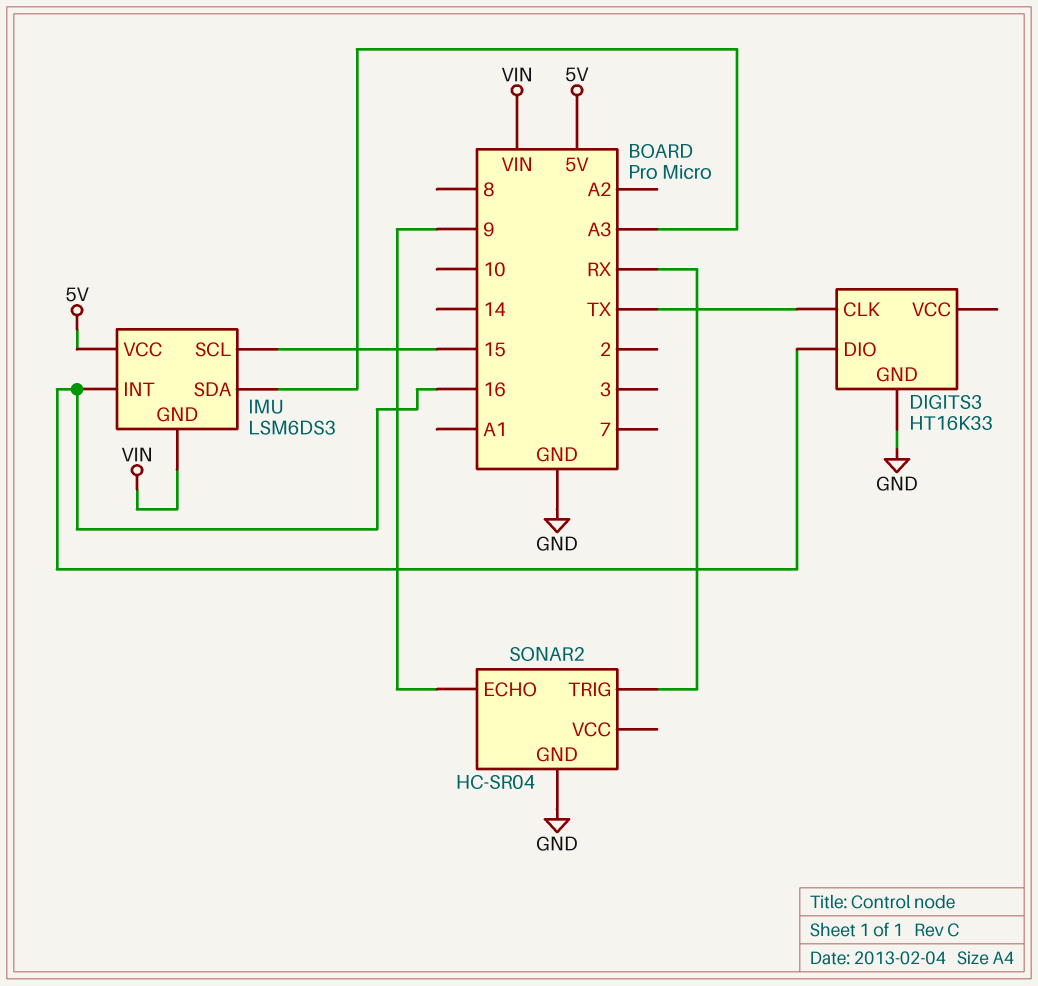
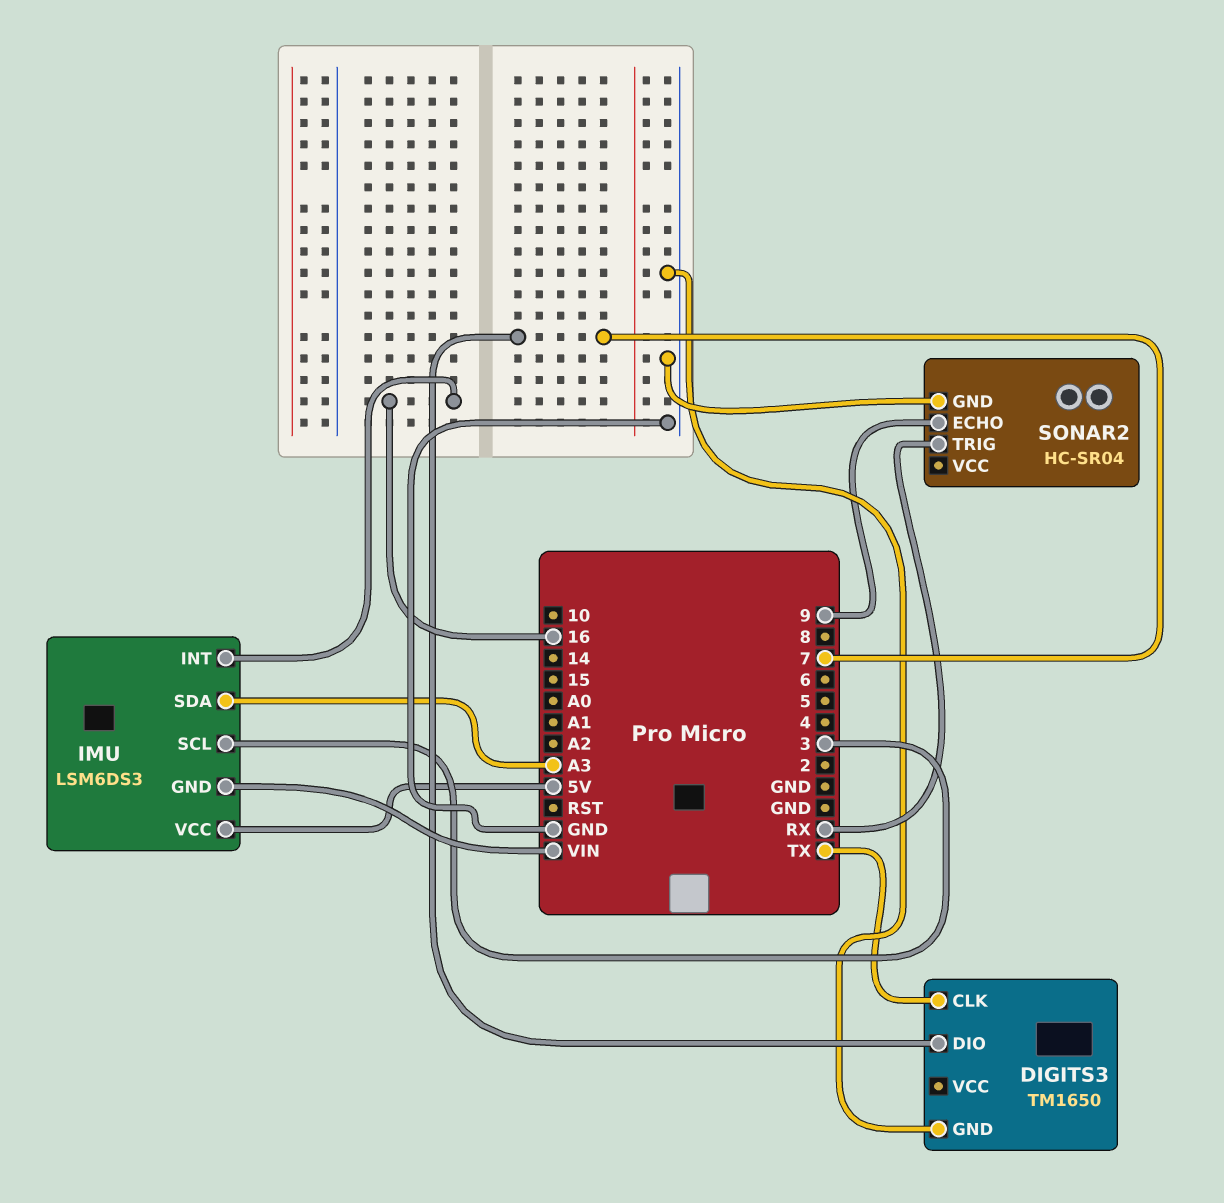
DIGITS3: HT16K33 -> TM1650
DIGITS3 pin DIO: 16 -> 7
IMU pin SCL: 15 -> 3

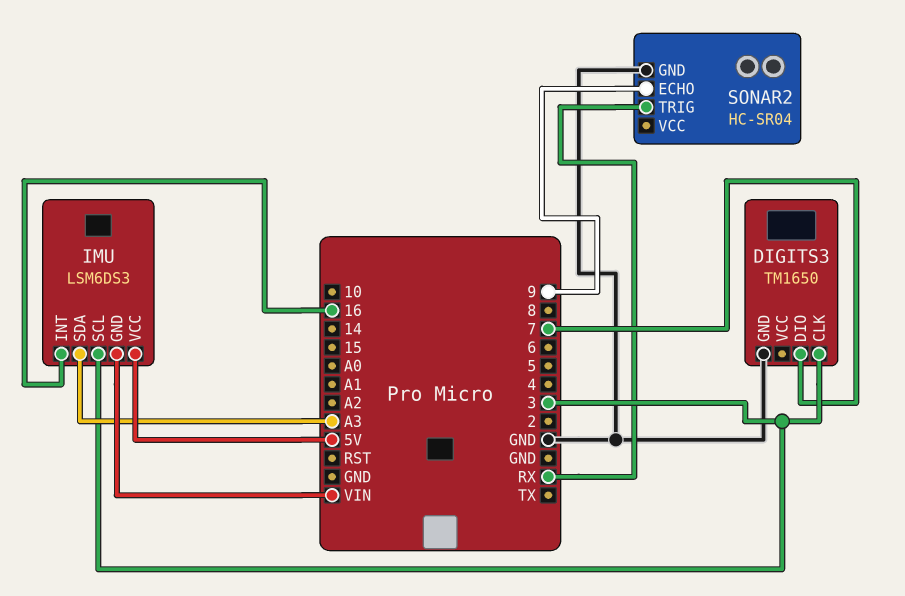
DIGITS3 pin CLK: TX -> 3

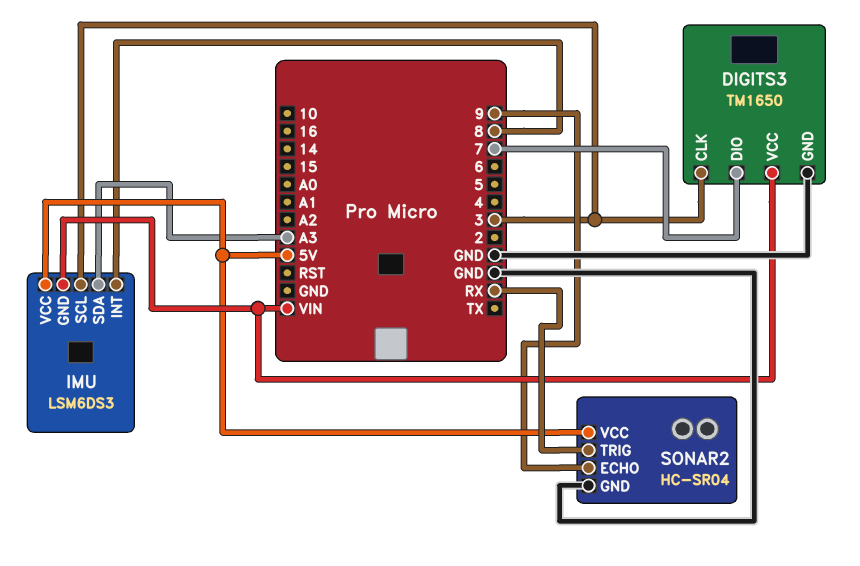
DIGITS3 pin VCC: none -> VIN
IMU pin INT: 16 -> 8
SONAR2 pin VCC: none -> 5V

